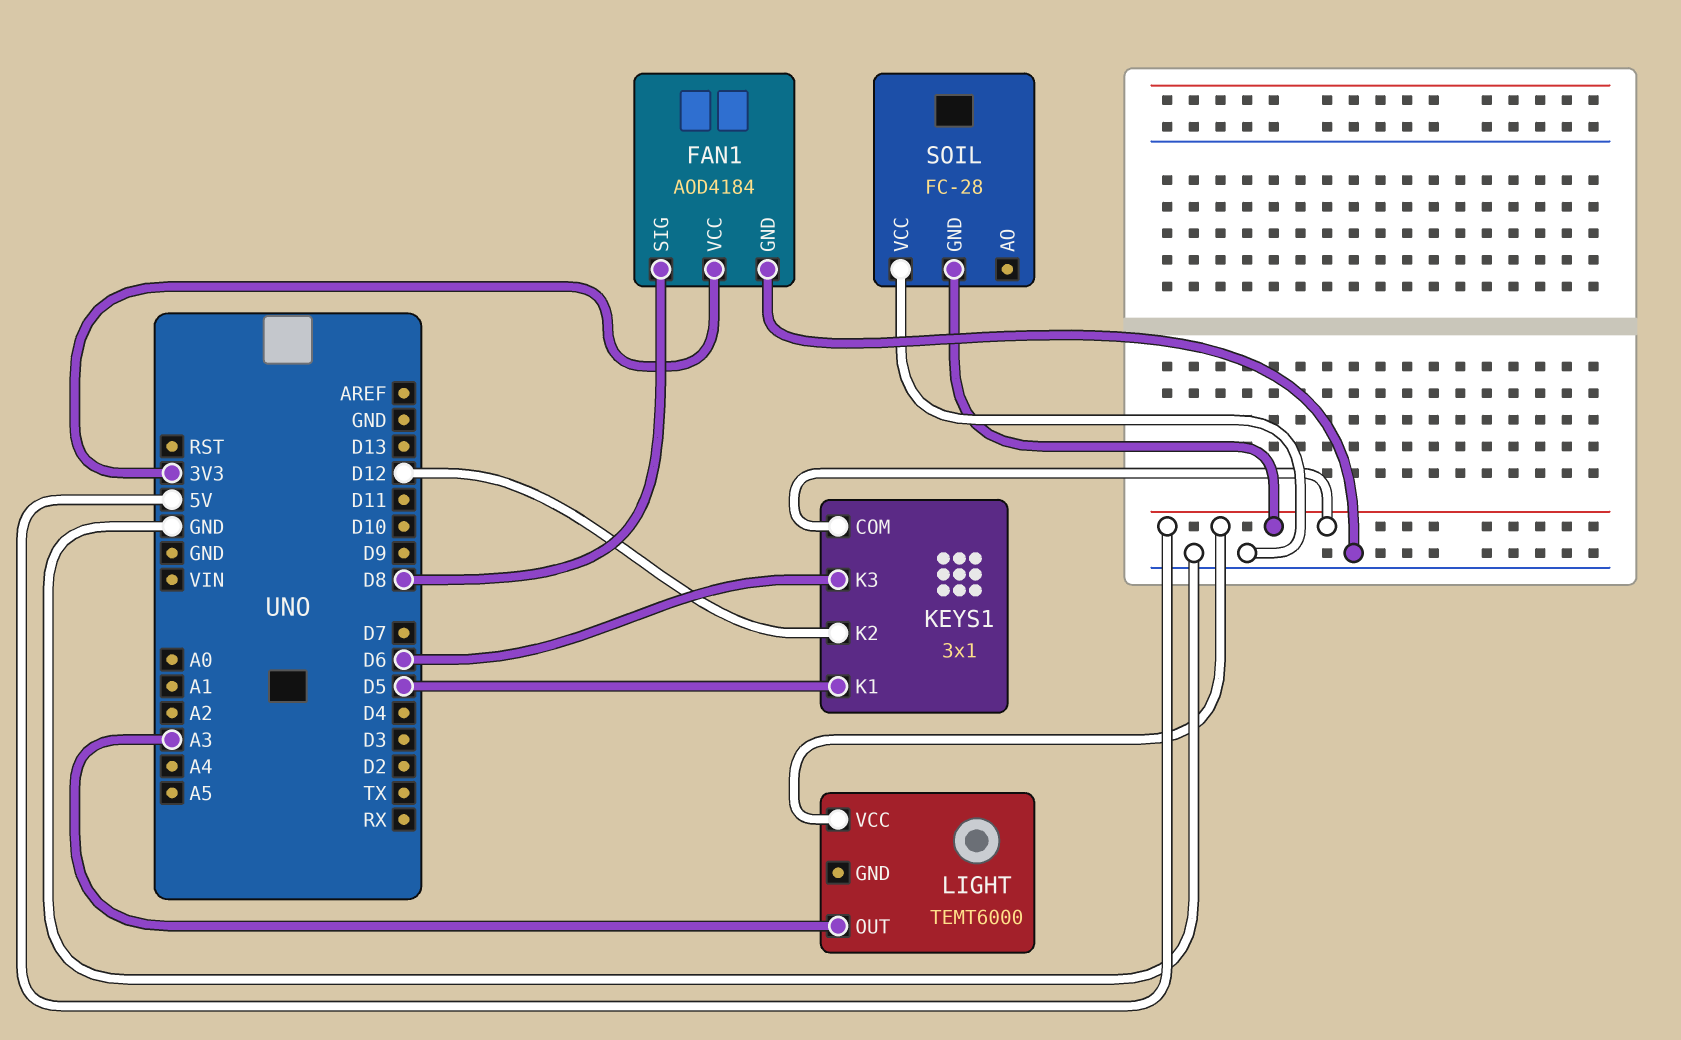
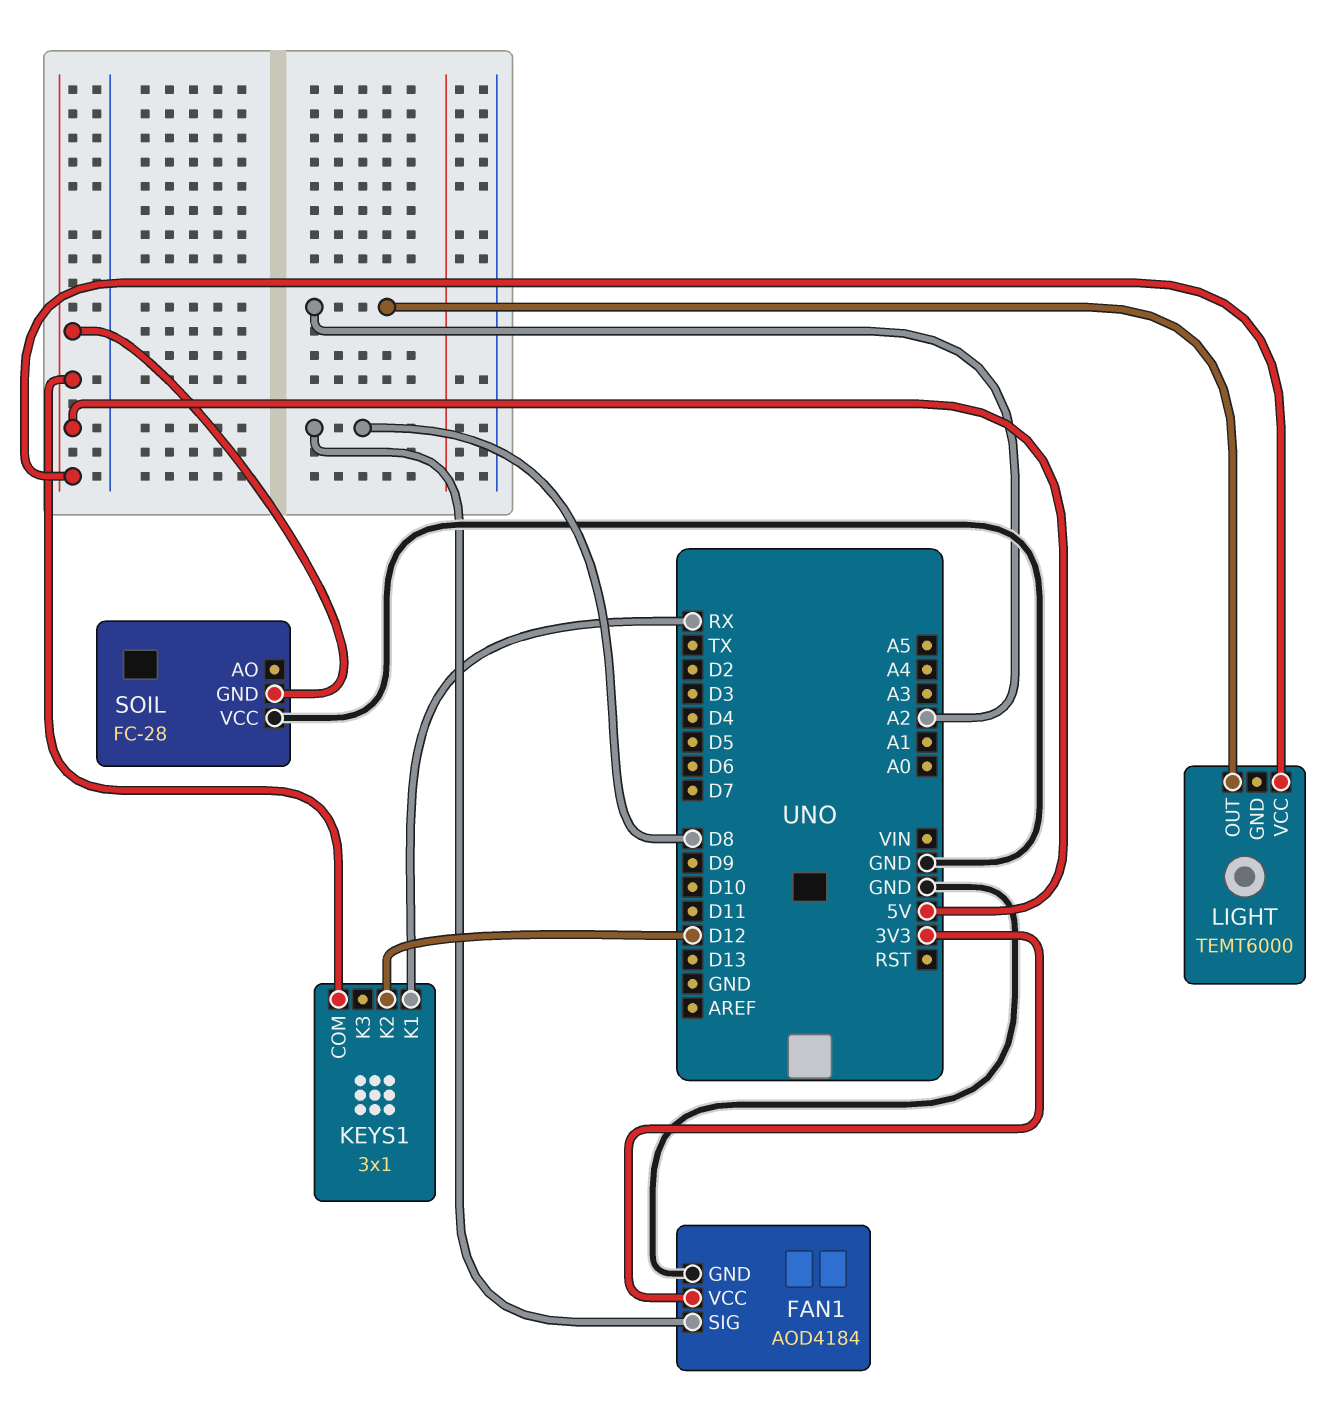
KEYS1 pin K1: D5 -> RX
KEYS1 pin K3: D6 -> none
LIGHT pin OUT: A3 -> A2

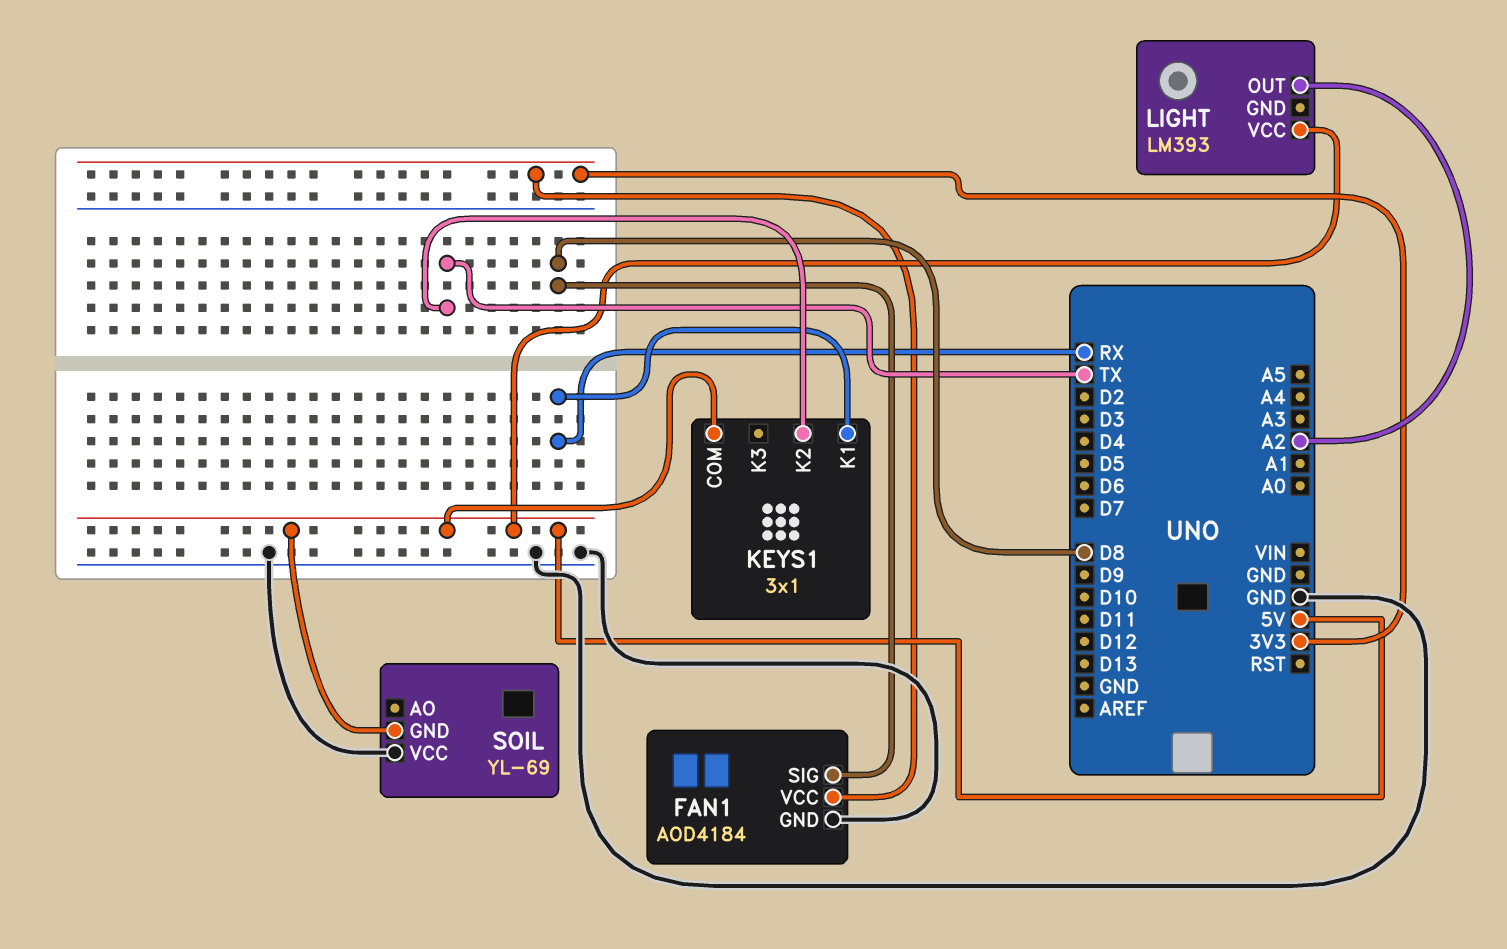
KEYS1 pin K2: D12 -> TX
LIGHT: TEMT6000 -> LM393
SOIL: FC-28 -> YL-69

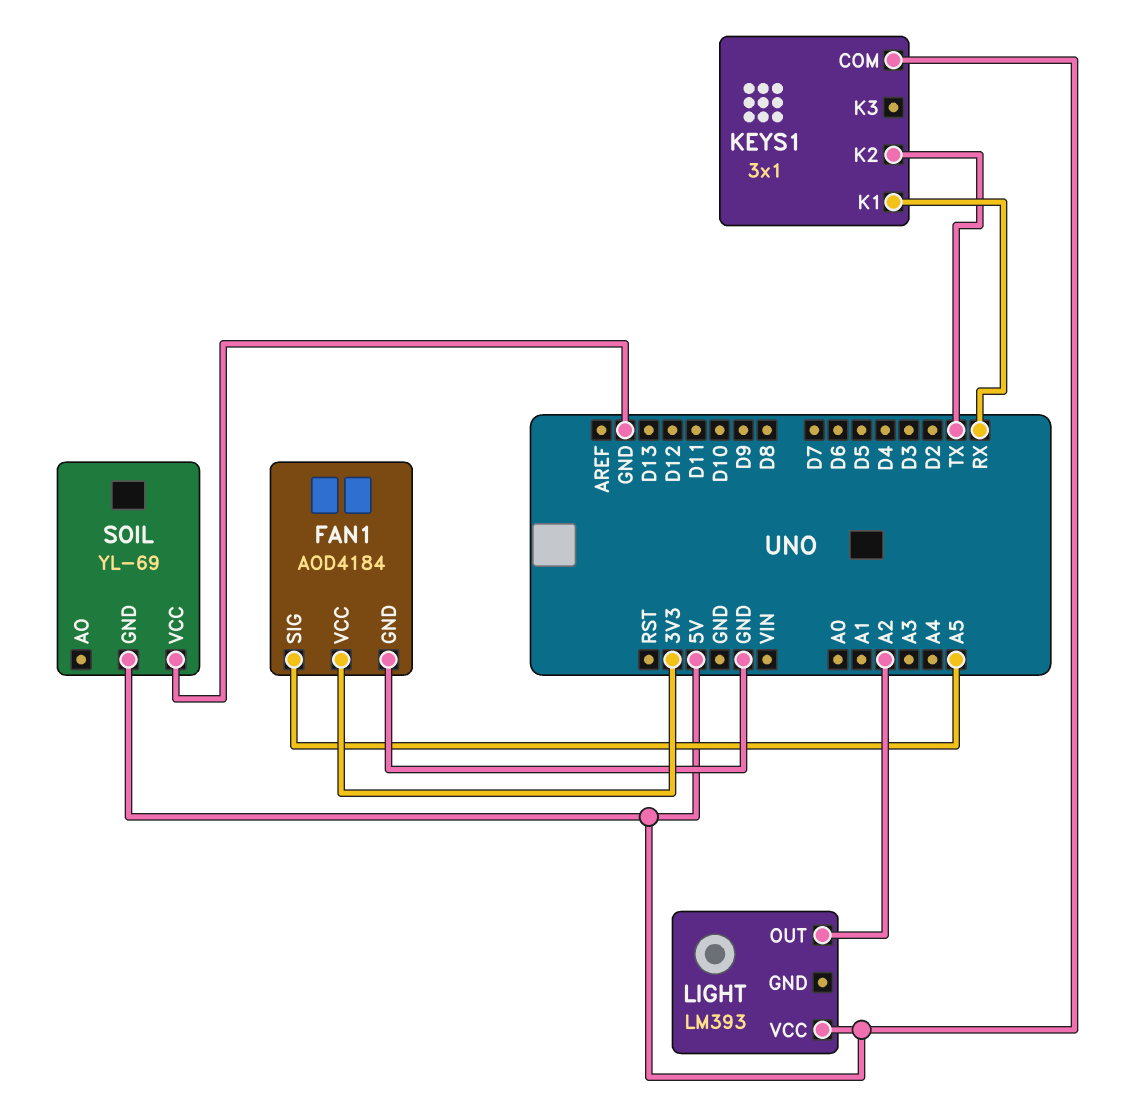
FAN1 pin SIG: D8 -> A5

